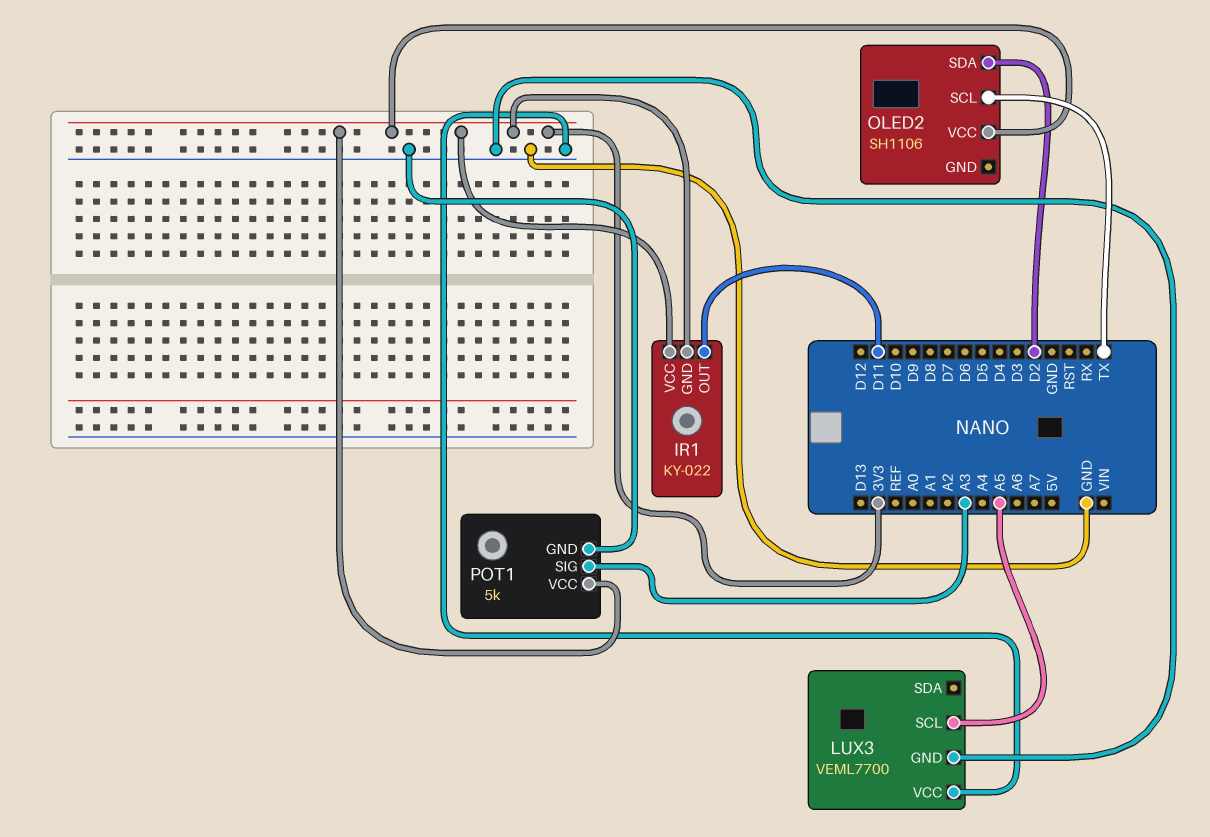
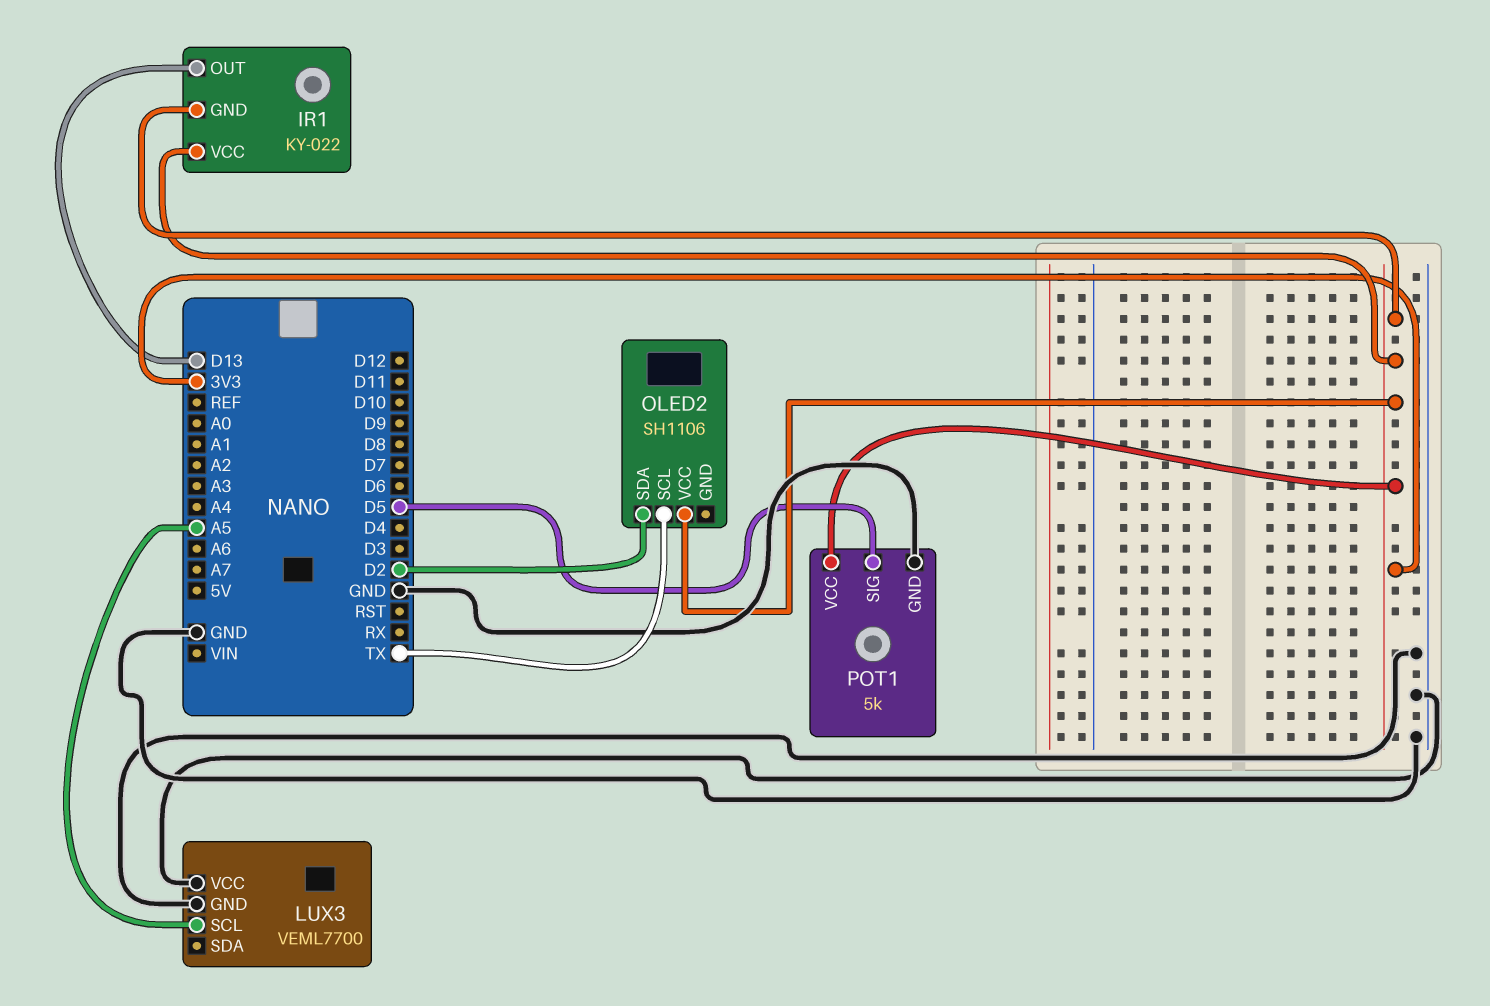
IR1 pin OUT: D11 -> D13
POT1 pin SIG: A3 -> D5

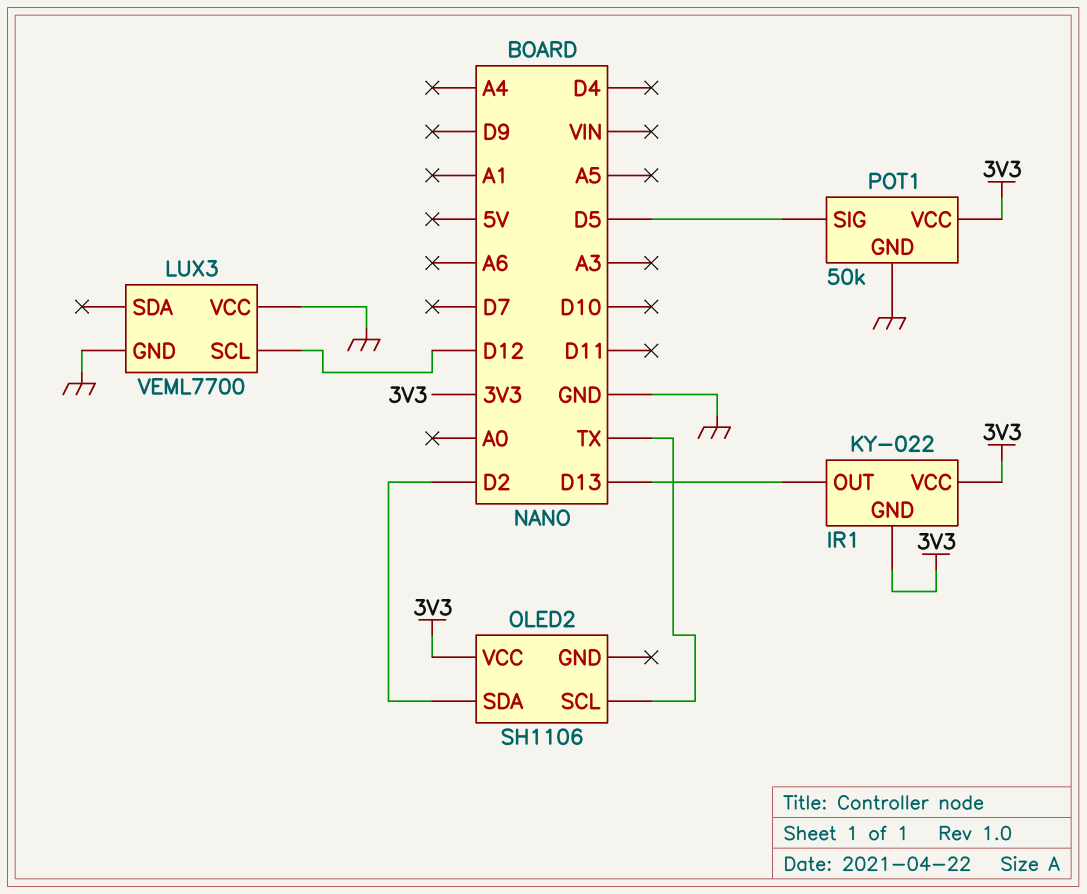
LUX3 pin SCL: A5 -> D12
POT1: 5k -> 50k

